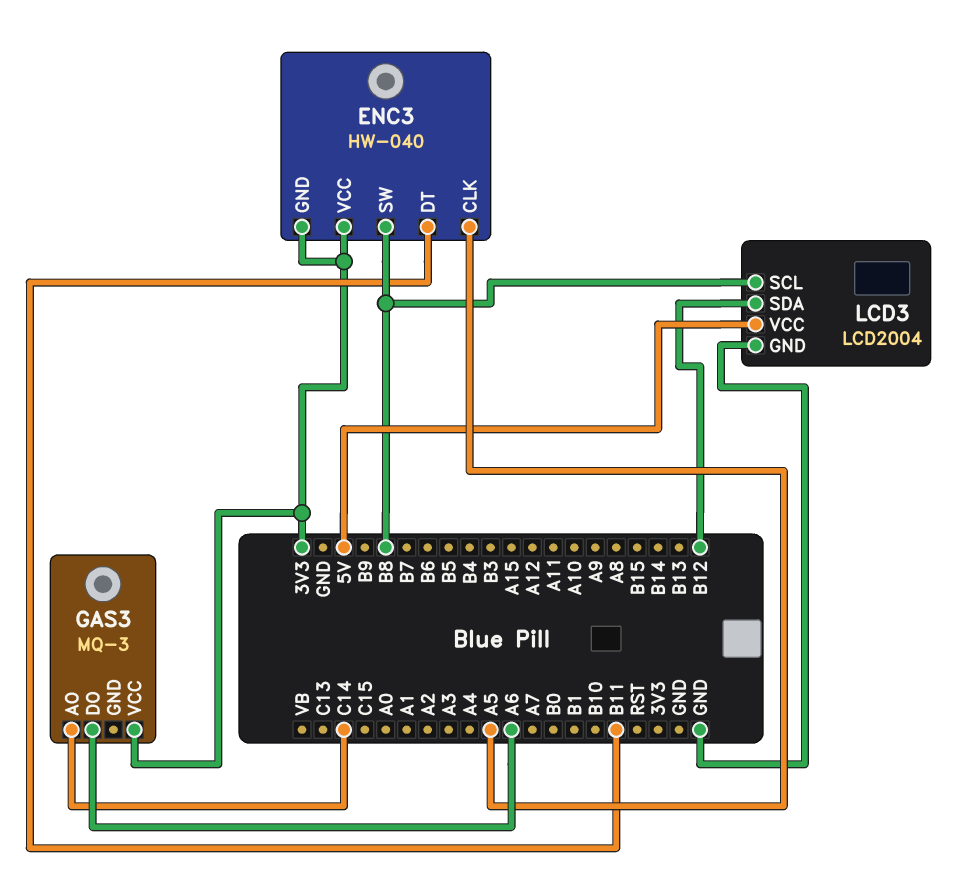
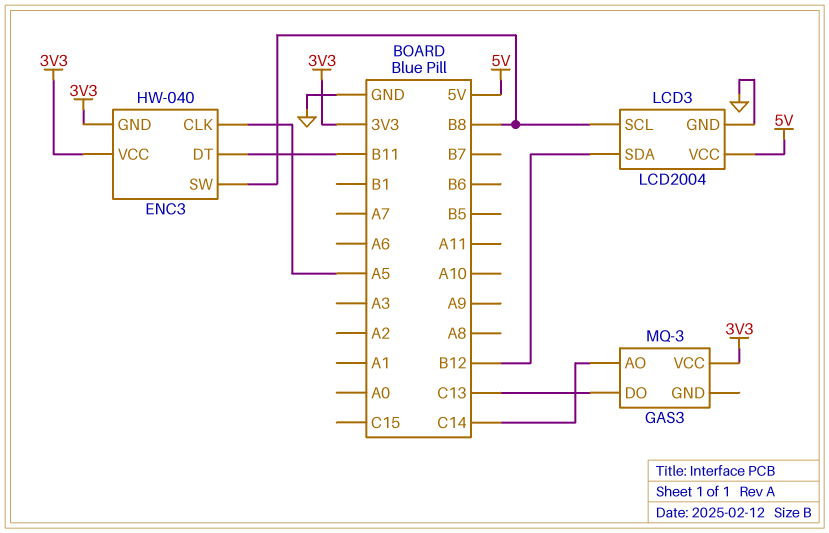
GAS3 pin DO: A6 -> C13

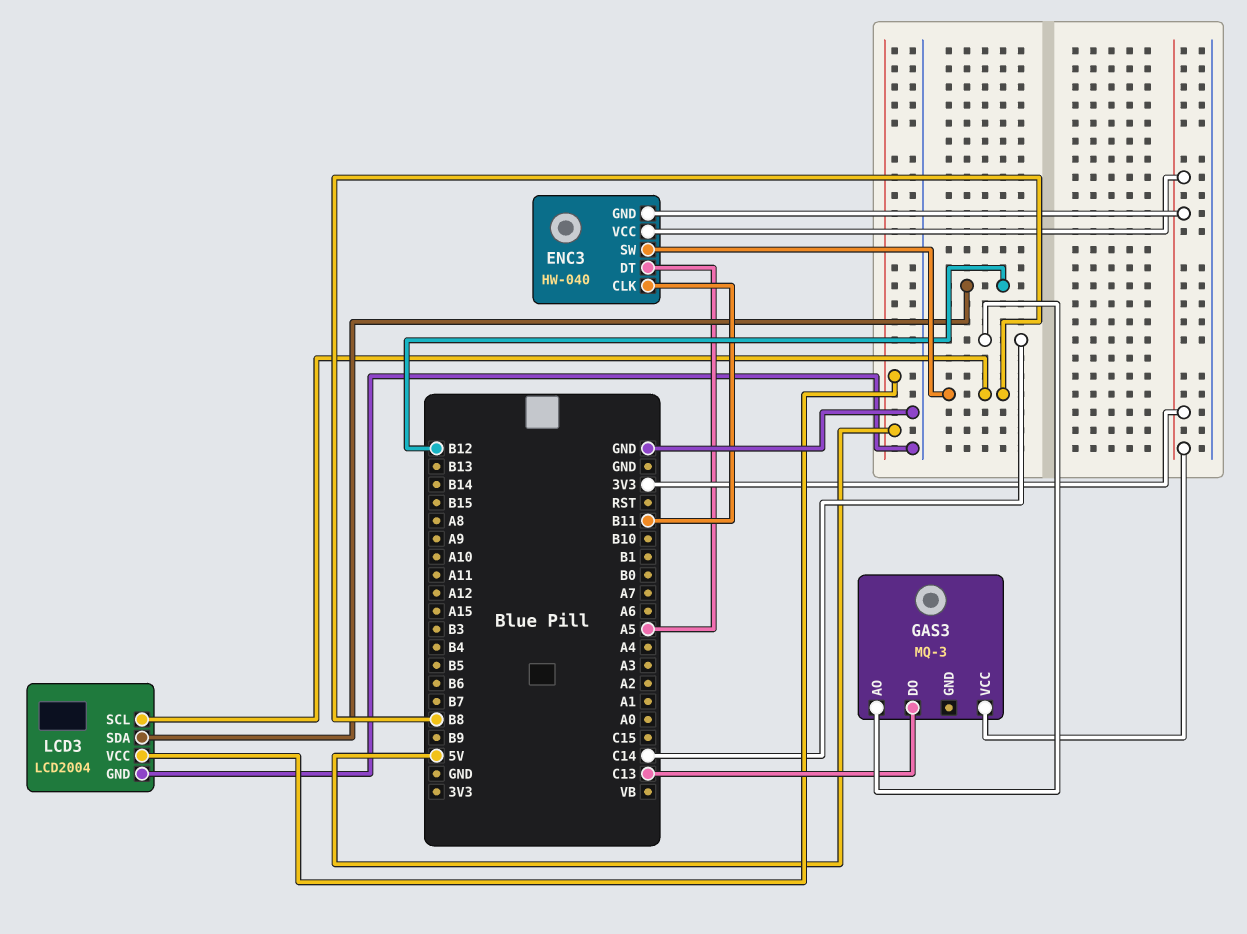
ENC3 pin CLK: A5 -> B11
ENC3 pin DT: B11 -> A5

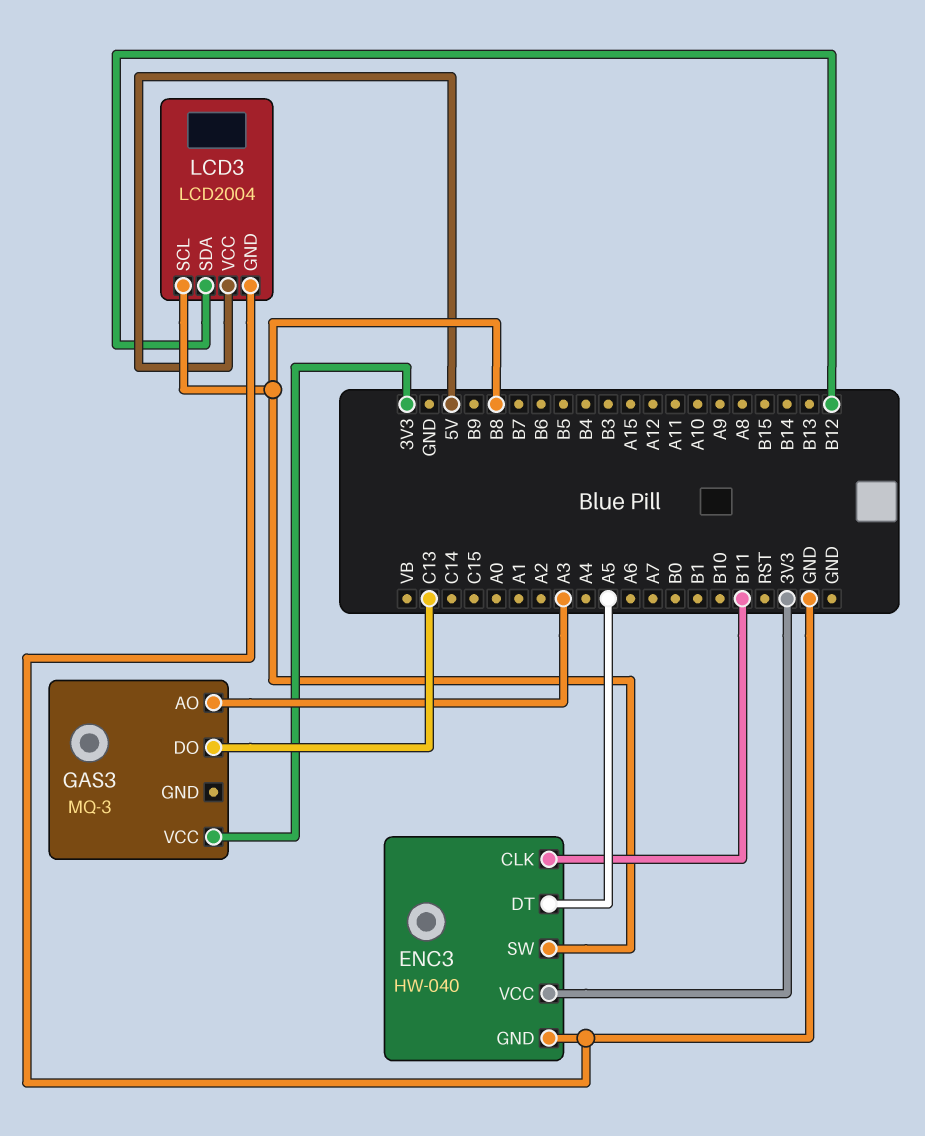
ENC3 pin GND: 3V3 -> GND
GAS3 pin AO: C14 -> A3

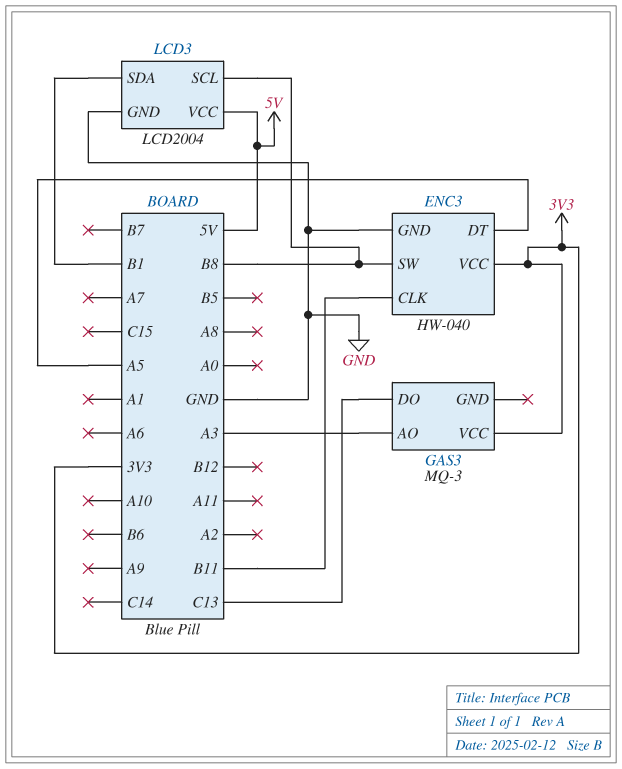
LCD3 pin SDA: B12 -> B1

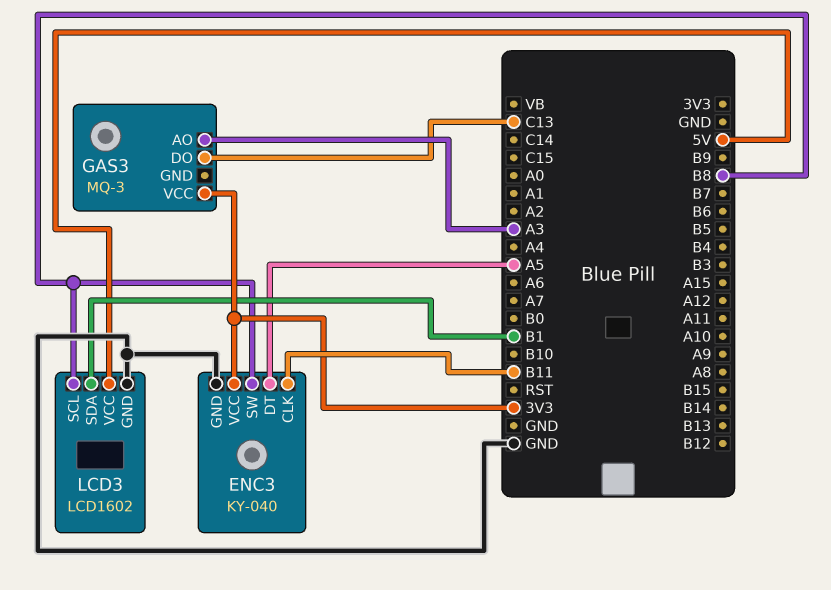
ENC3: HW-040 -> KY-040
LCD3: LCD2004 -> LCD1602

